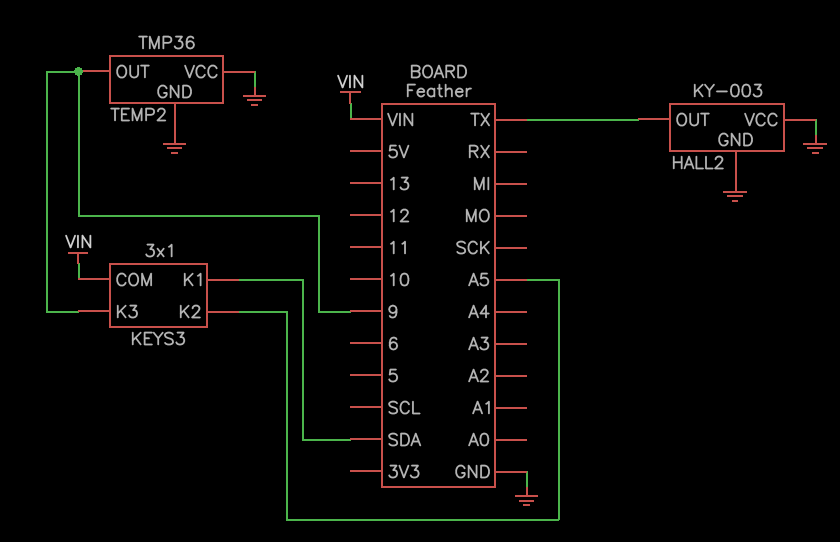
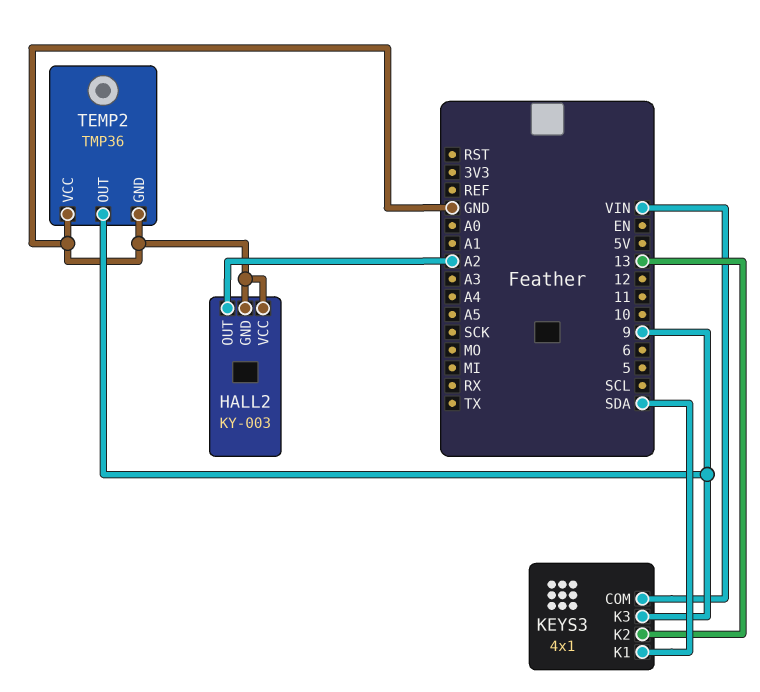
HALL2 pin OUT: TX -> A2
KEYS3: 3x1 -> 4x1
KEYS3 pin K2: A5 -> 13

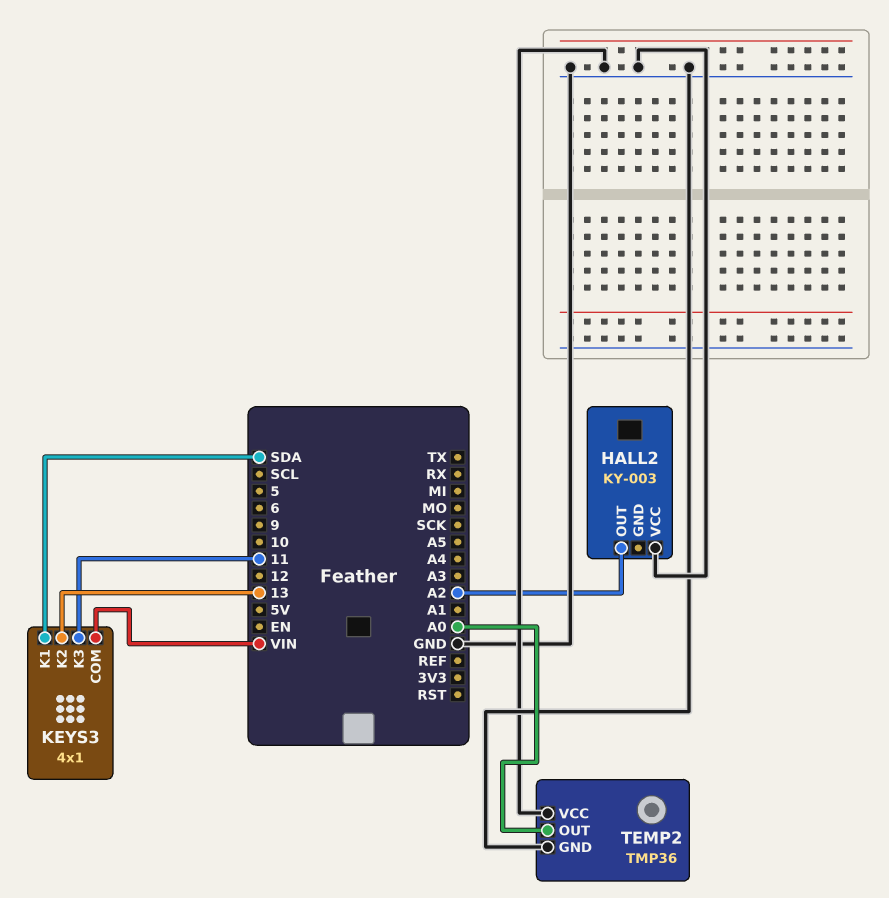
HALL2 pin GND: GND -> none
KEYS3 pin K3: 9 -> 11
TEMP2 pin OUT: 9 -> A0

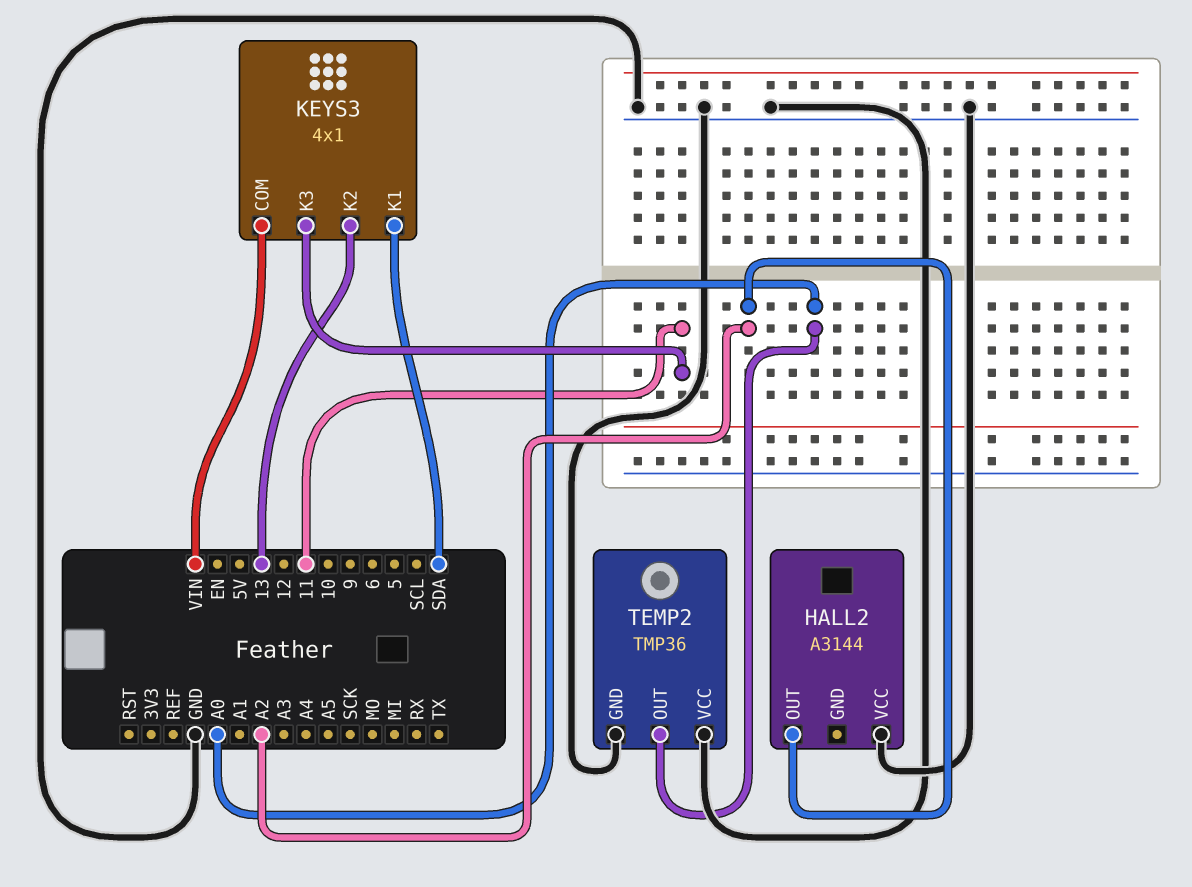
HALL2: KY-003 -> A3144

